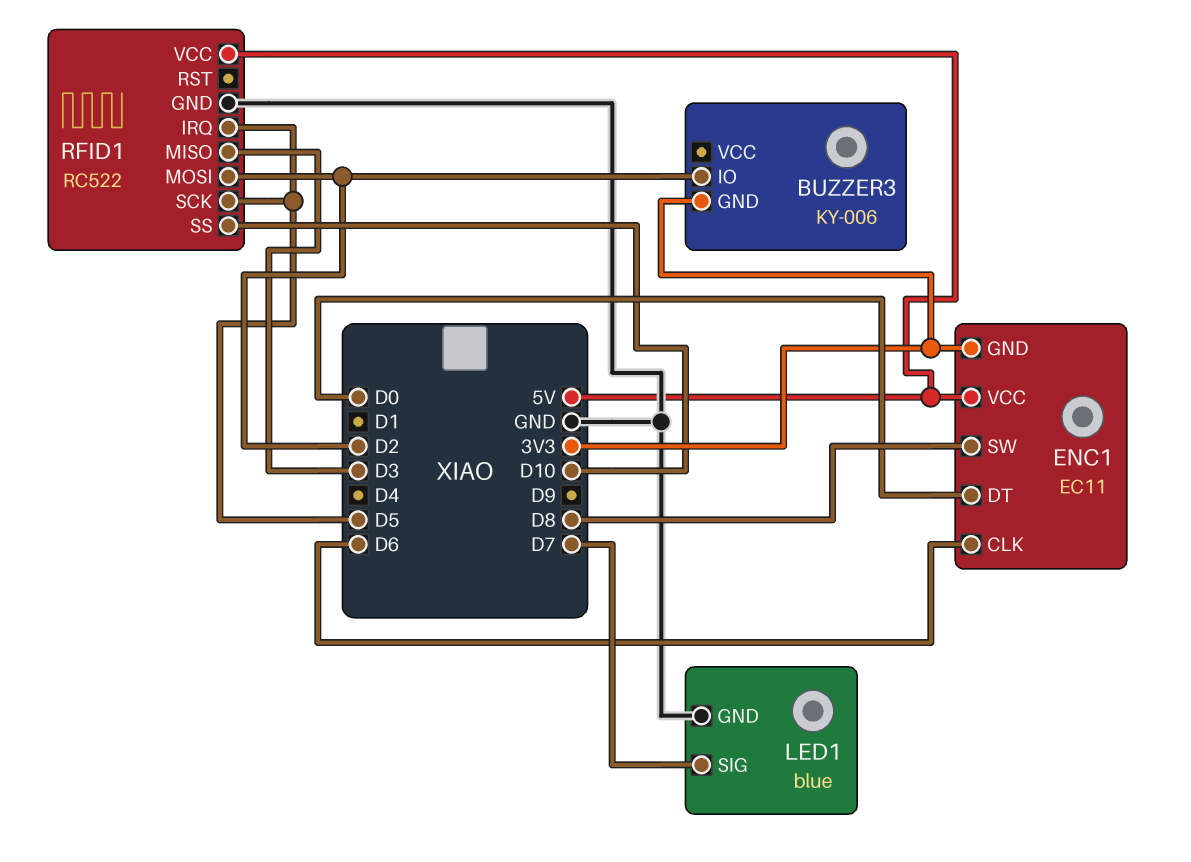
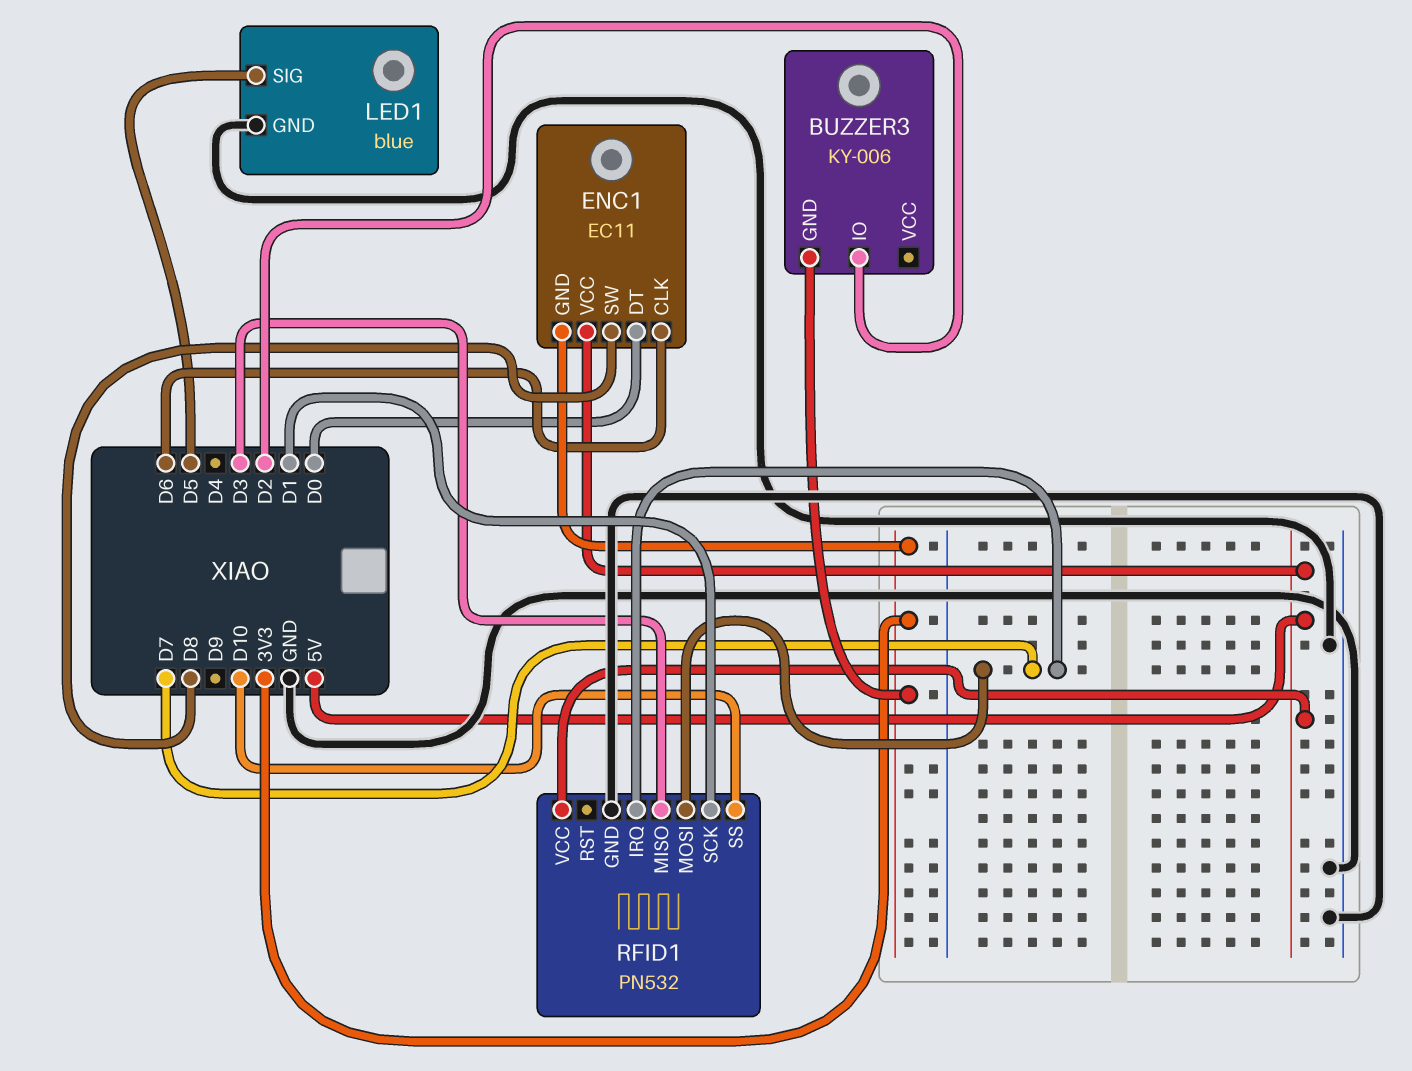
LED1 pin SIG: D7 -> D5
RFID1: RC522 -> PN532
RFID1 pin IRQ: D5 -> D7
RFID1 pin MOSI: D2 -> D7
RFID1 pin SCK: D5 -> D1

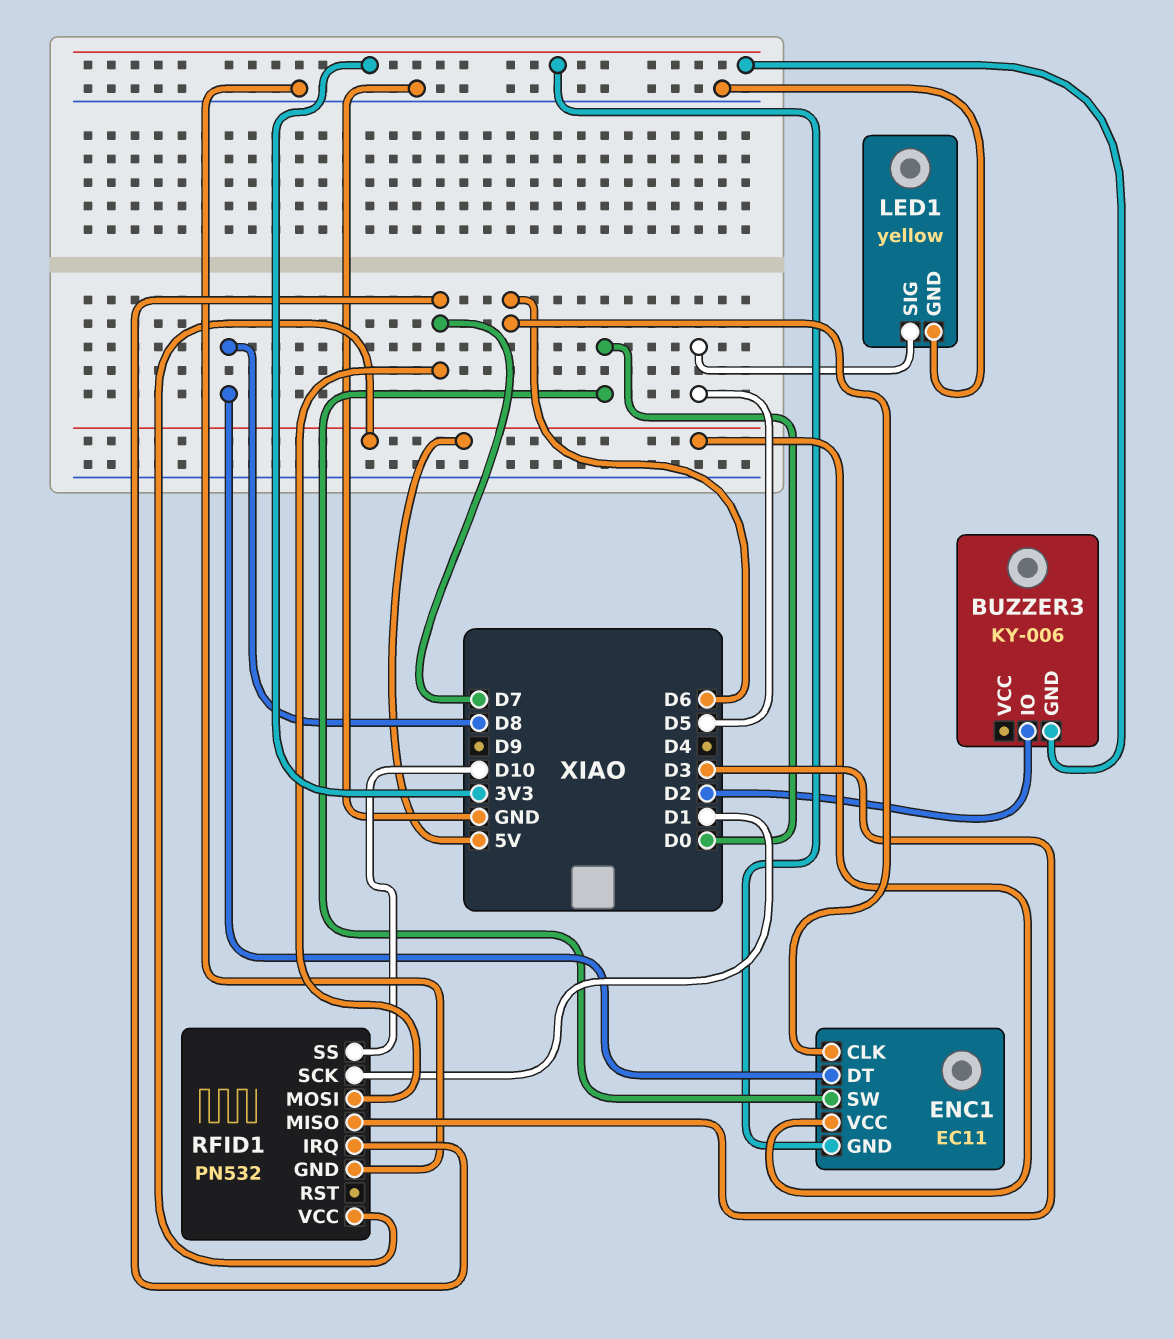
ENC1 pin DT: D0 -> D8
ENC1 pin SW: D8 -> D0
LED1: blue -> yellow

